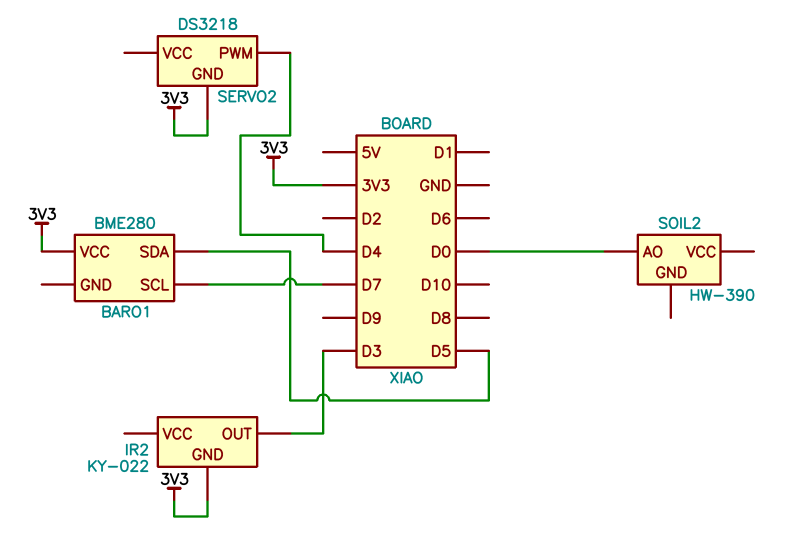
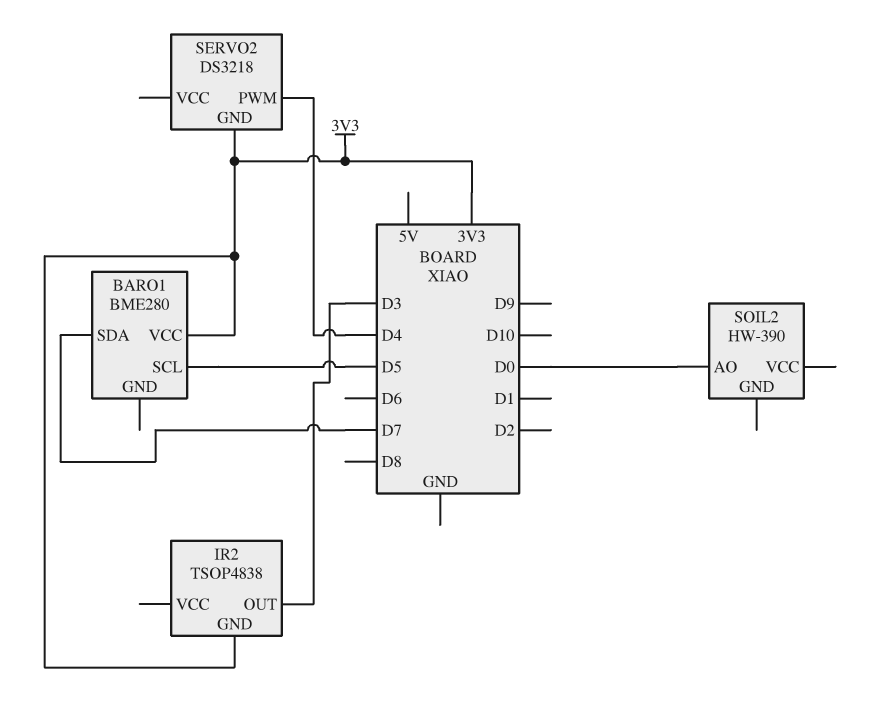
BARO1 pin SCL: D7 -> D5
BARO1 pin SDA: D5 -> D7
IR2: KY-022 -> TSOP4838

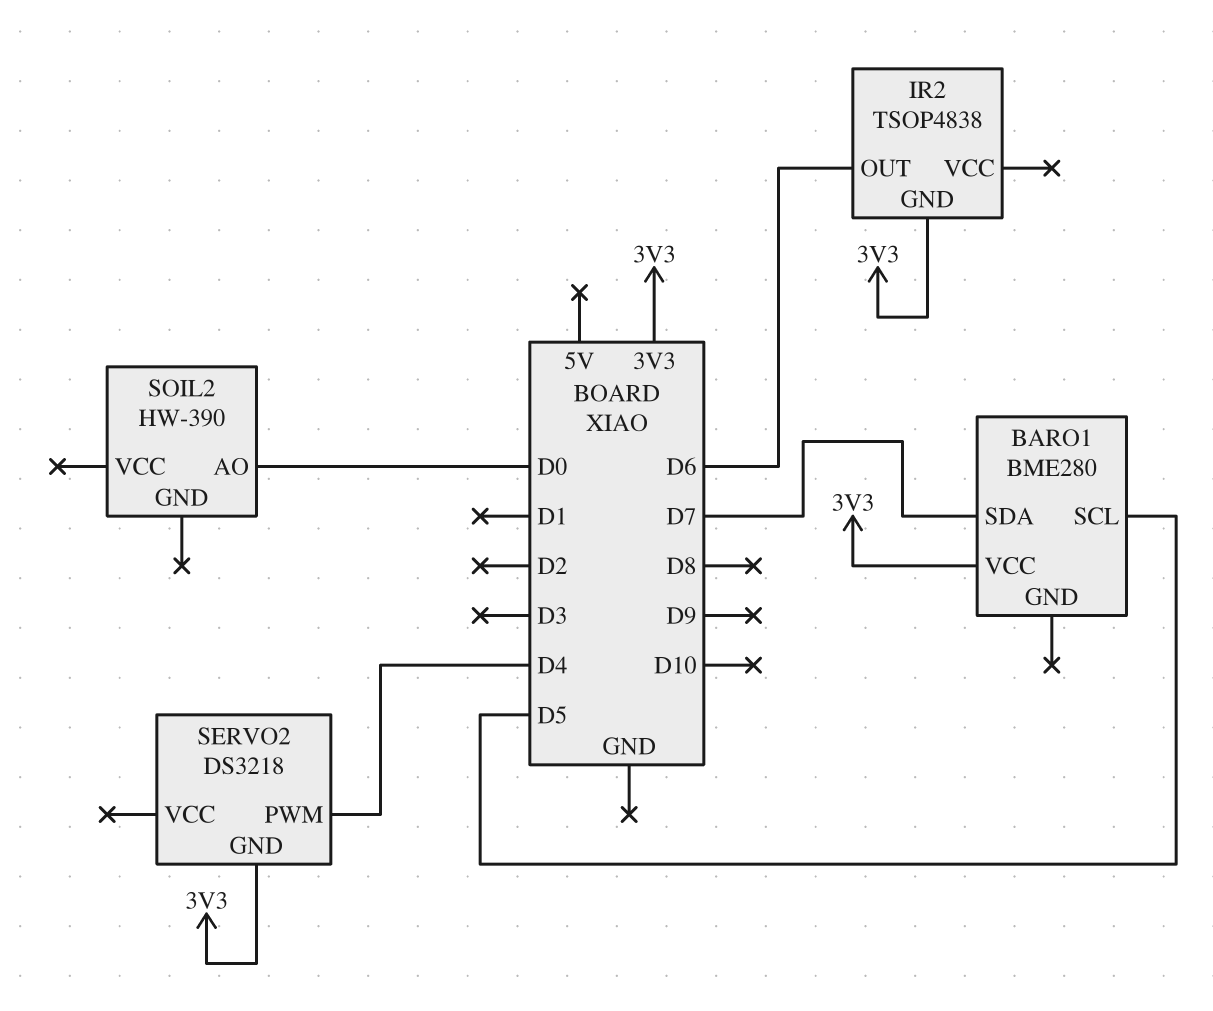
IR2 pin OUT: D3 -> D6

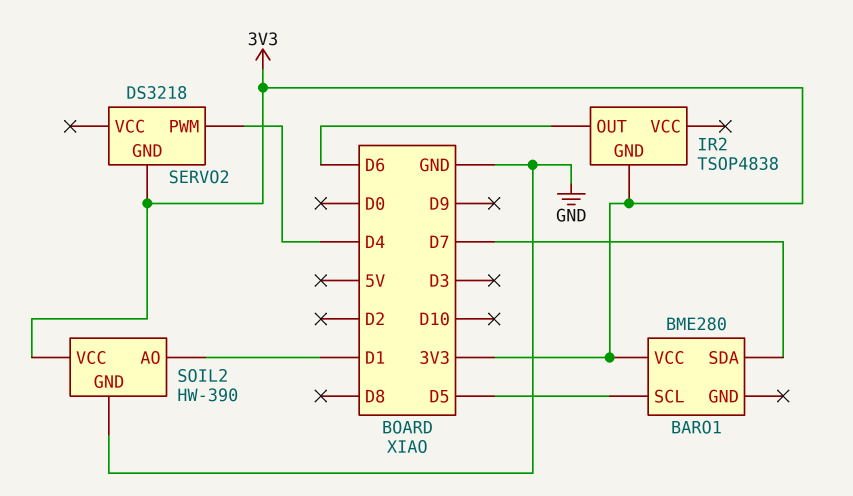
SOIL2 pin AO: D0 -> D1
SOIL2 pin GND: none -> GND
SOIL2 pin VCC: none -> 3V3

